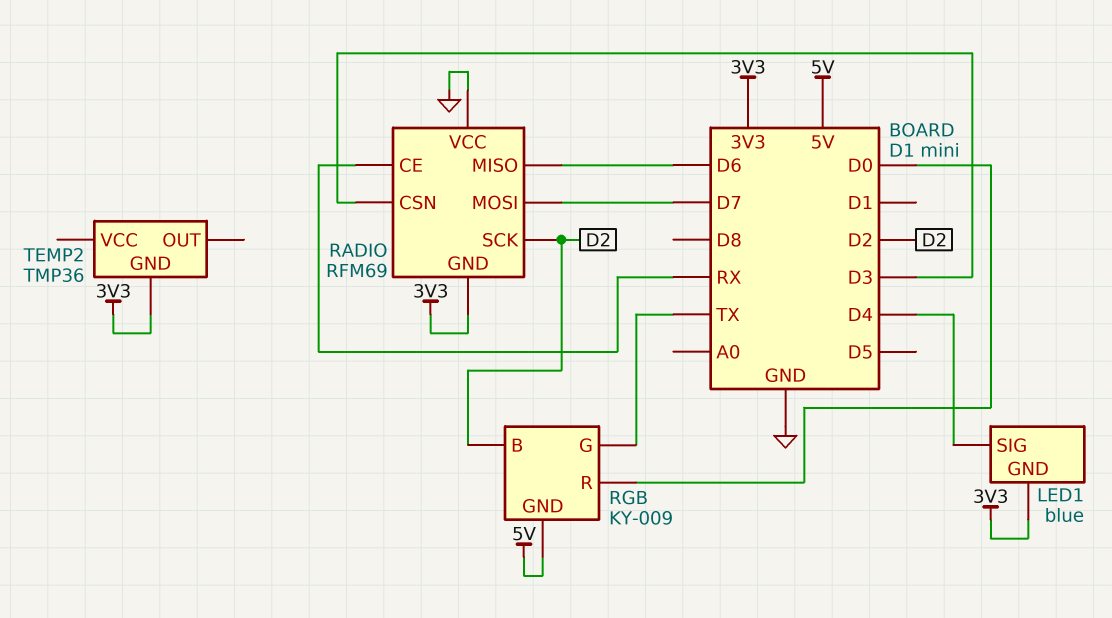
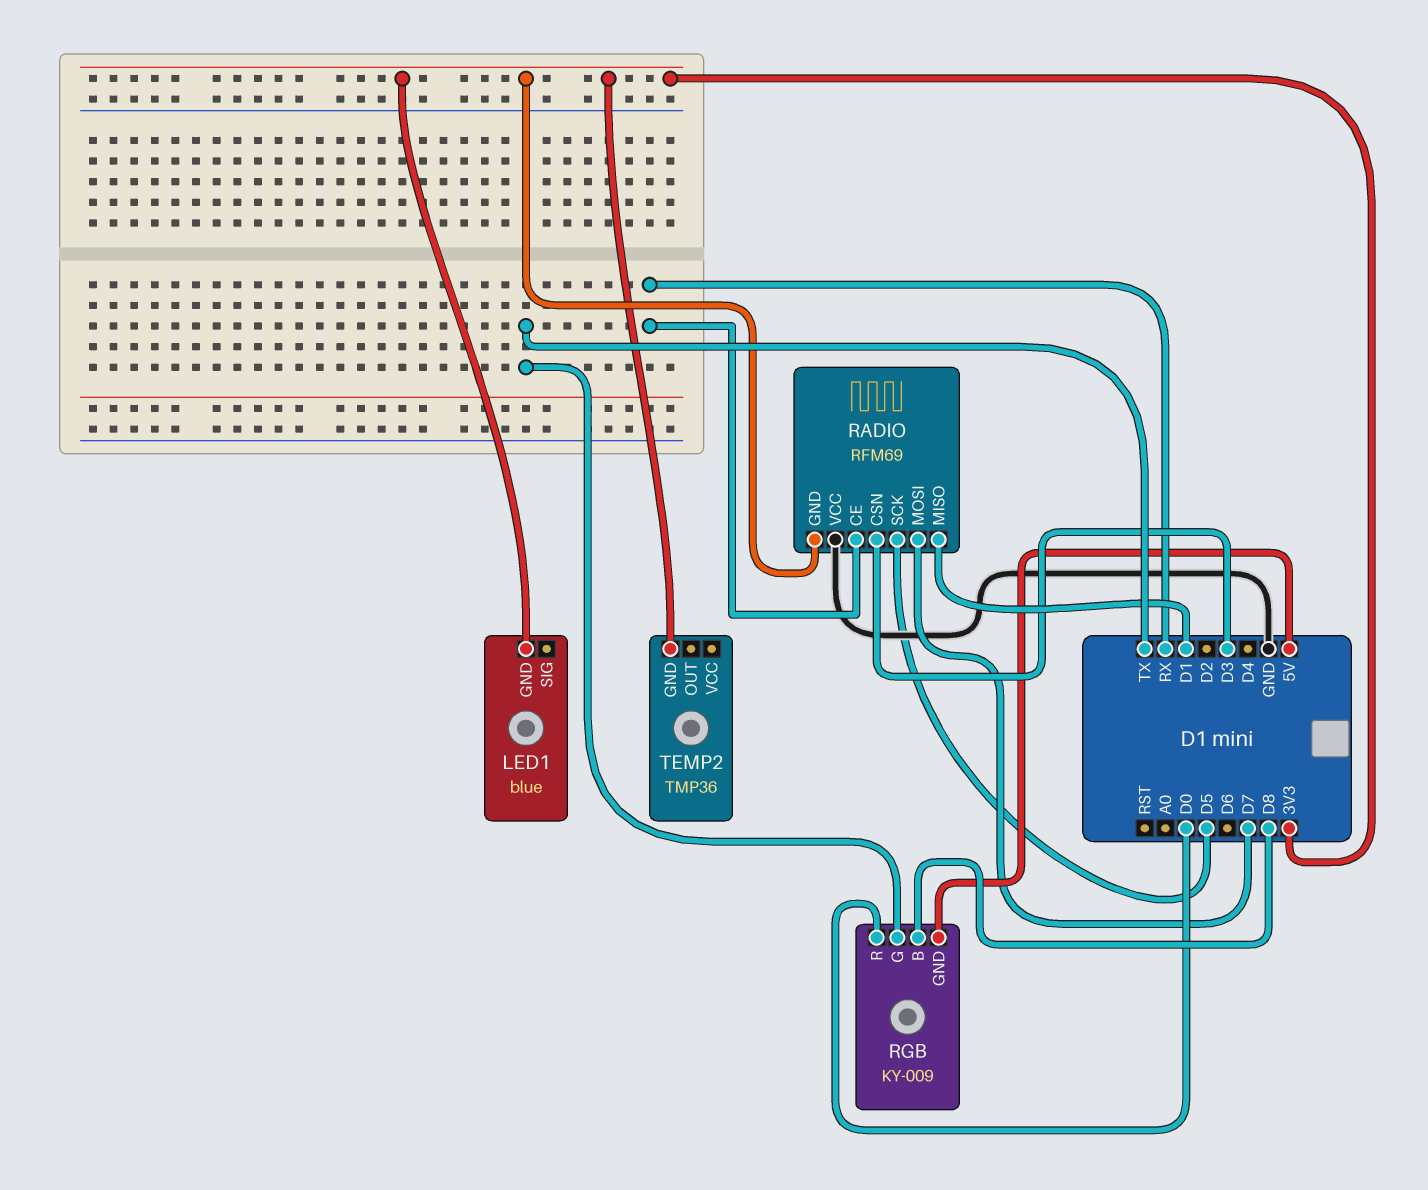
LED1 pin SIG: D4 -> none
RADIO pin MISO: D6 -> D1
RADIO pin SCK: D2 -> D5
RGB pin B: D2 -> D8

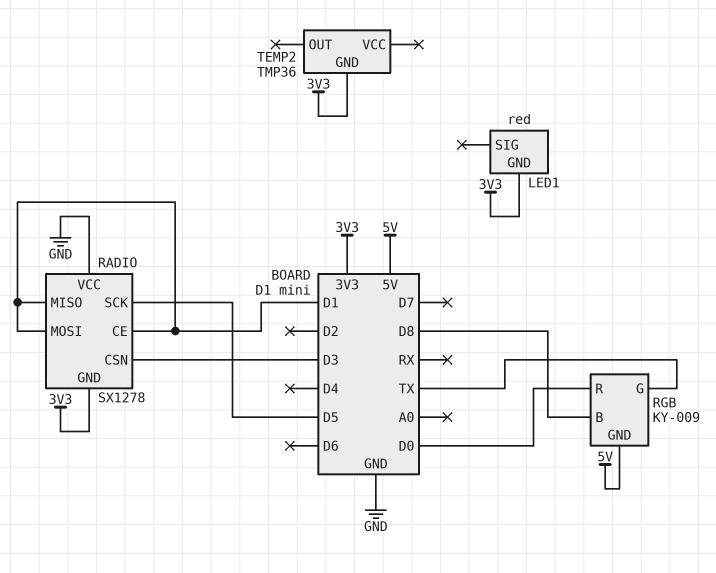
LED1: blue -> red
RADIO: RFM69 -> SX1278
RADIO pin CE: RX -> D1
RADIO pin MOSI: D7 -> D1

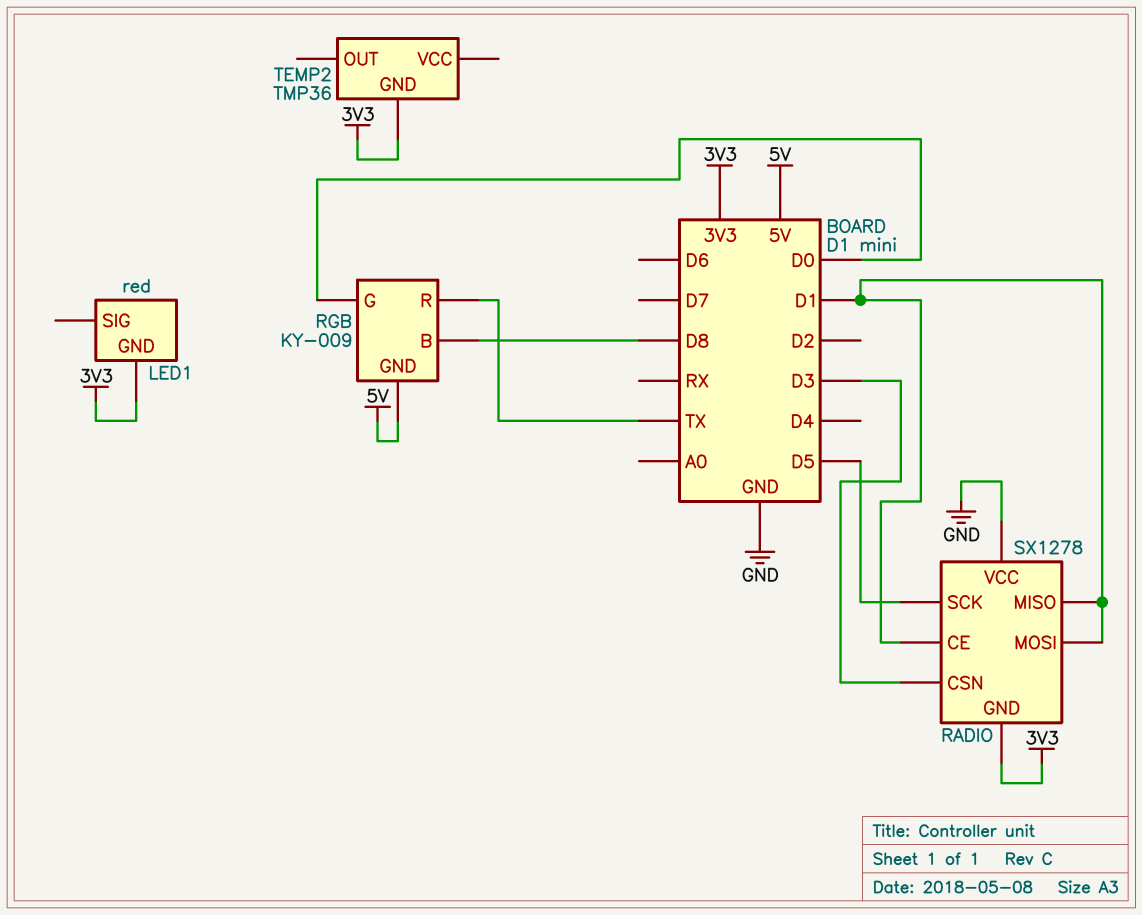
RGB pin G: TX -> D0
RGB pin R: D0 -> TX

